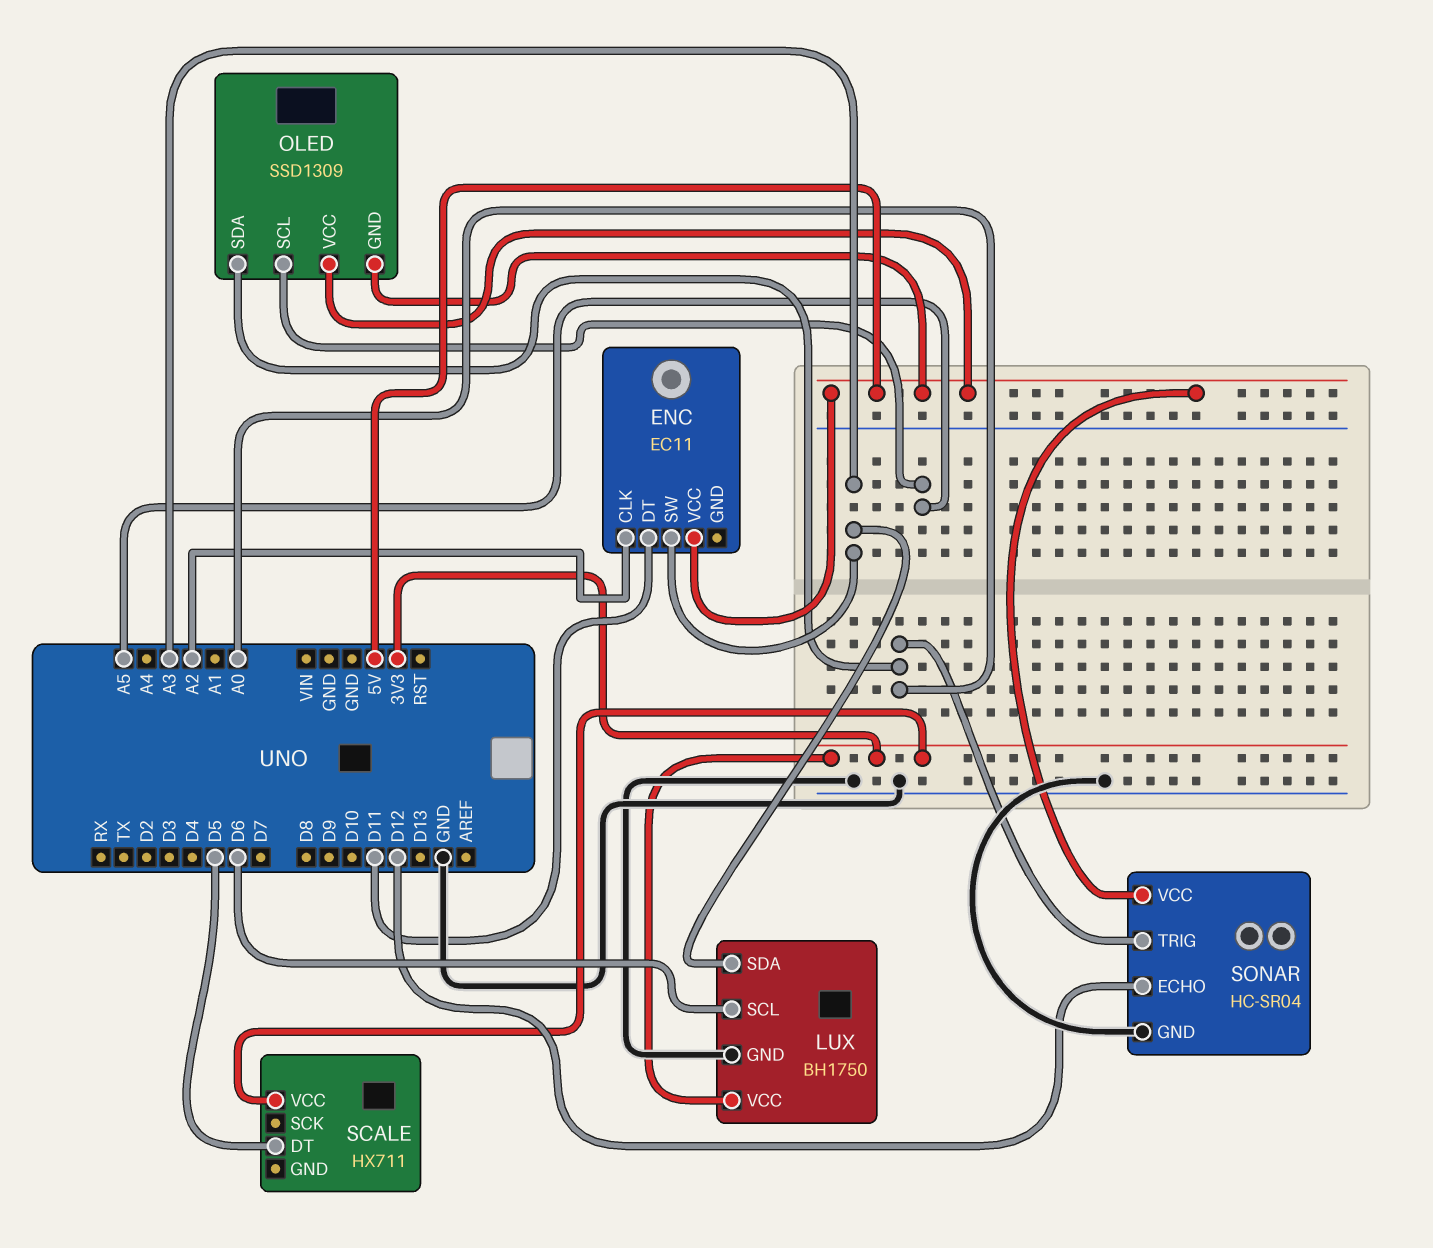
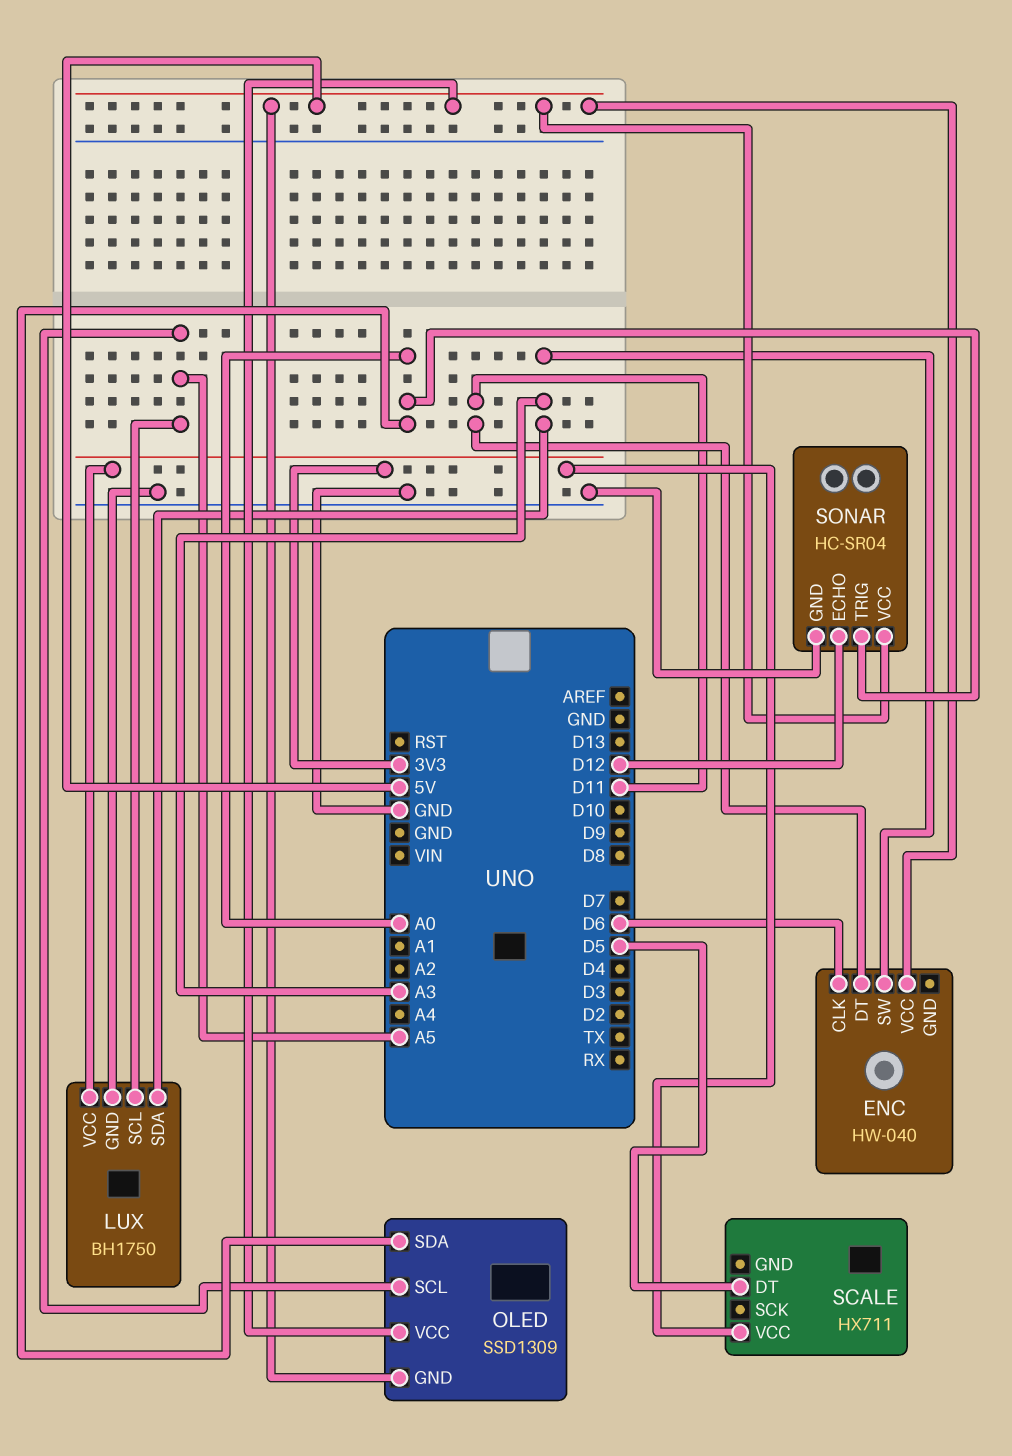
ENC: EC11 -> HW-040
ENC pin CLK: A2 -> D6
LUX pin SCL: D6 -> A5

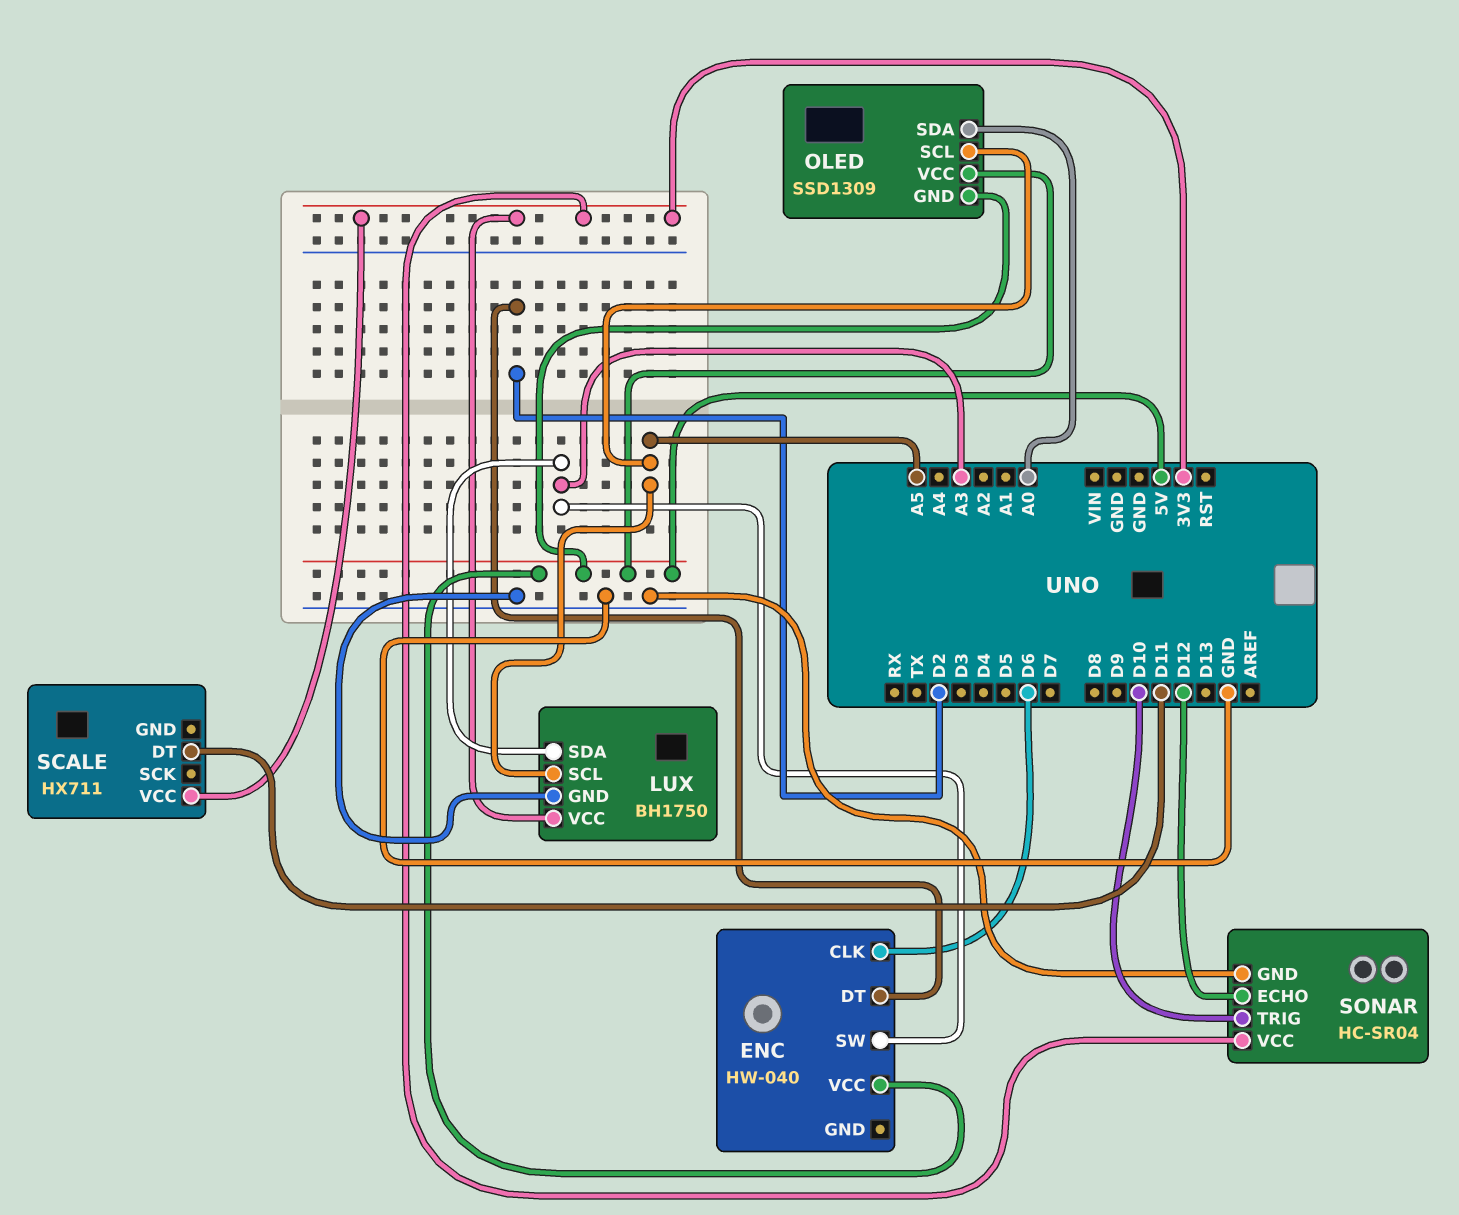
ENC pin DT: D11 -> D2
SCALE pin DT: D5 -> D11
SONAR pin TRIG: A0 -> D10
SONAR pin VCC: 5V -> 3V3

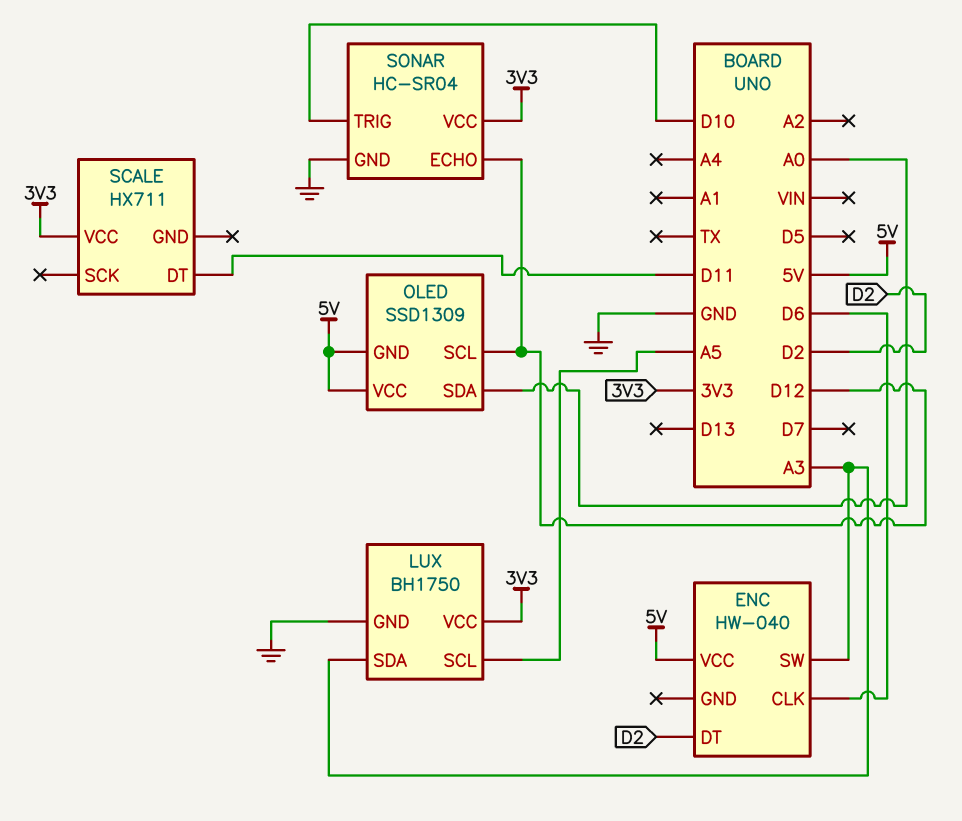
OLED pin SCL: A5 -> D12

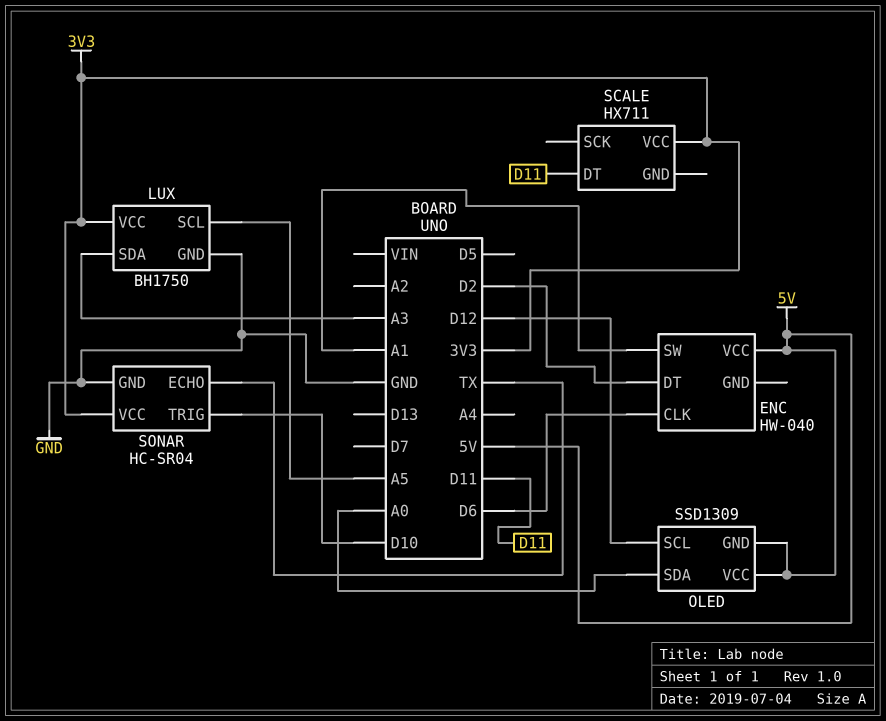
ENC pin SW: A3 -> A1
SONAR pin ECHO: D12 -> TX

